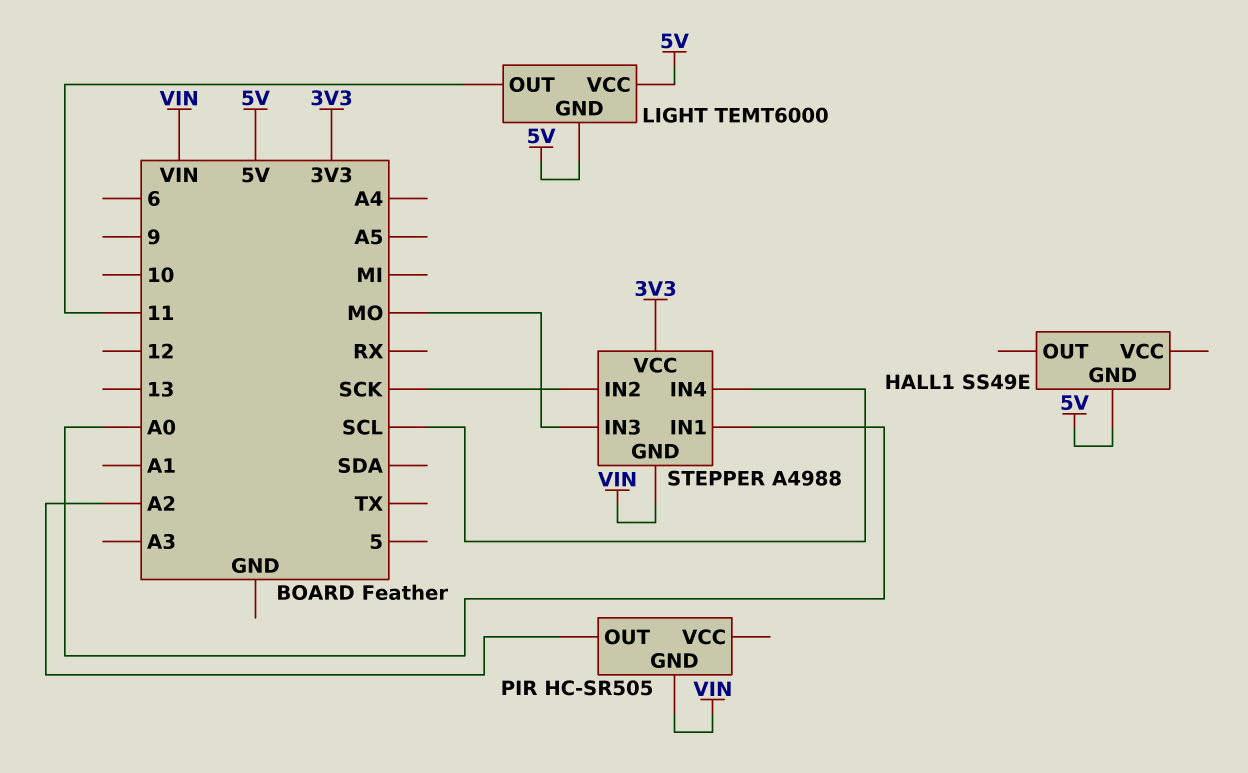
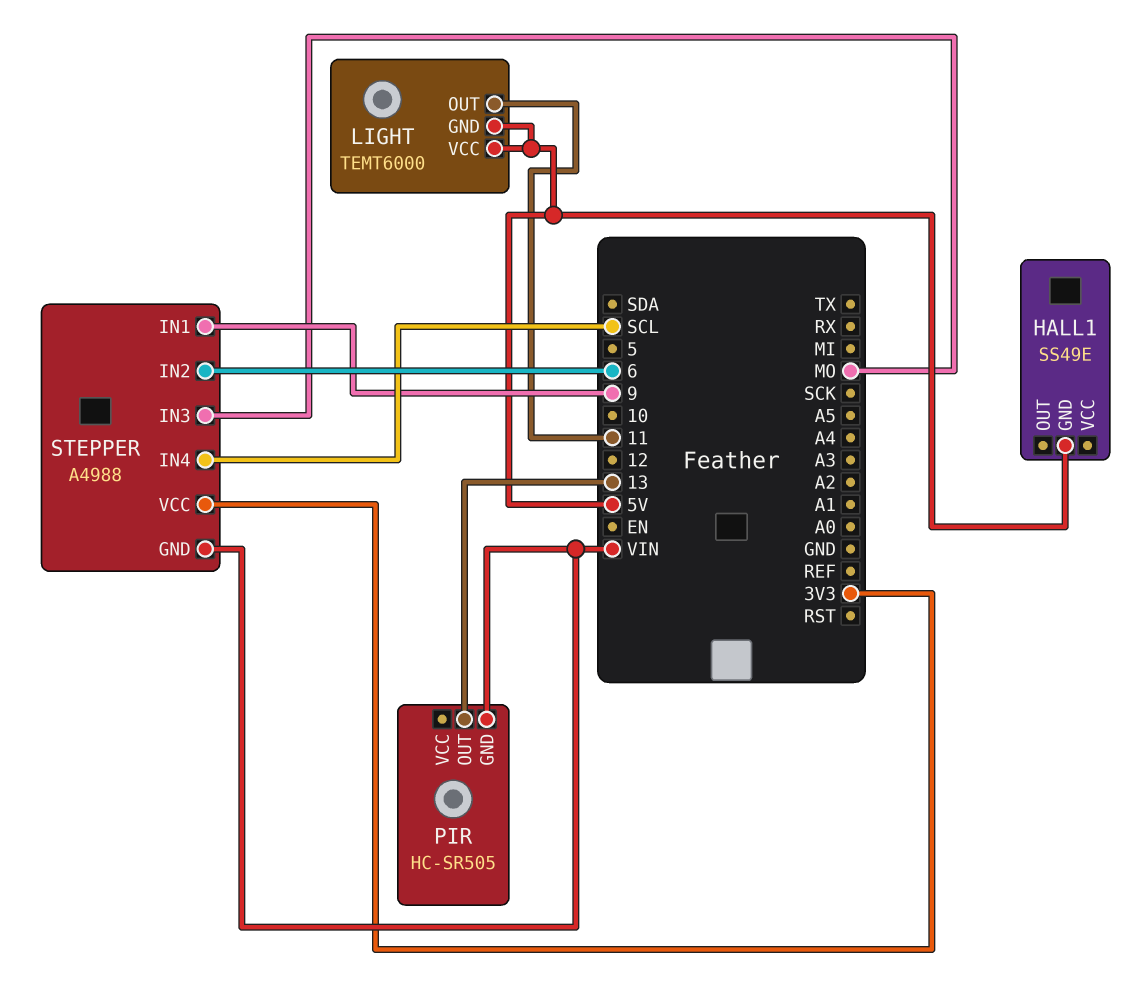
PIR pin OUT: A2 -> 13
STEPPER pin IN1: A0 -> 9
STEPPER pin IN2: SCK -> 6

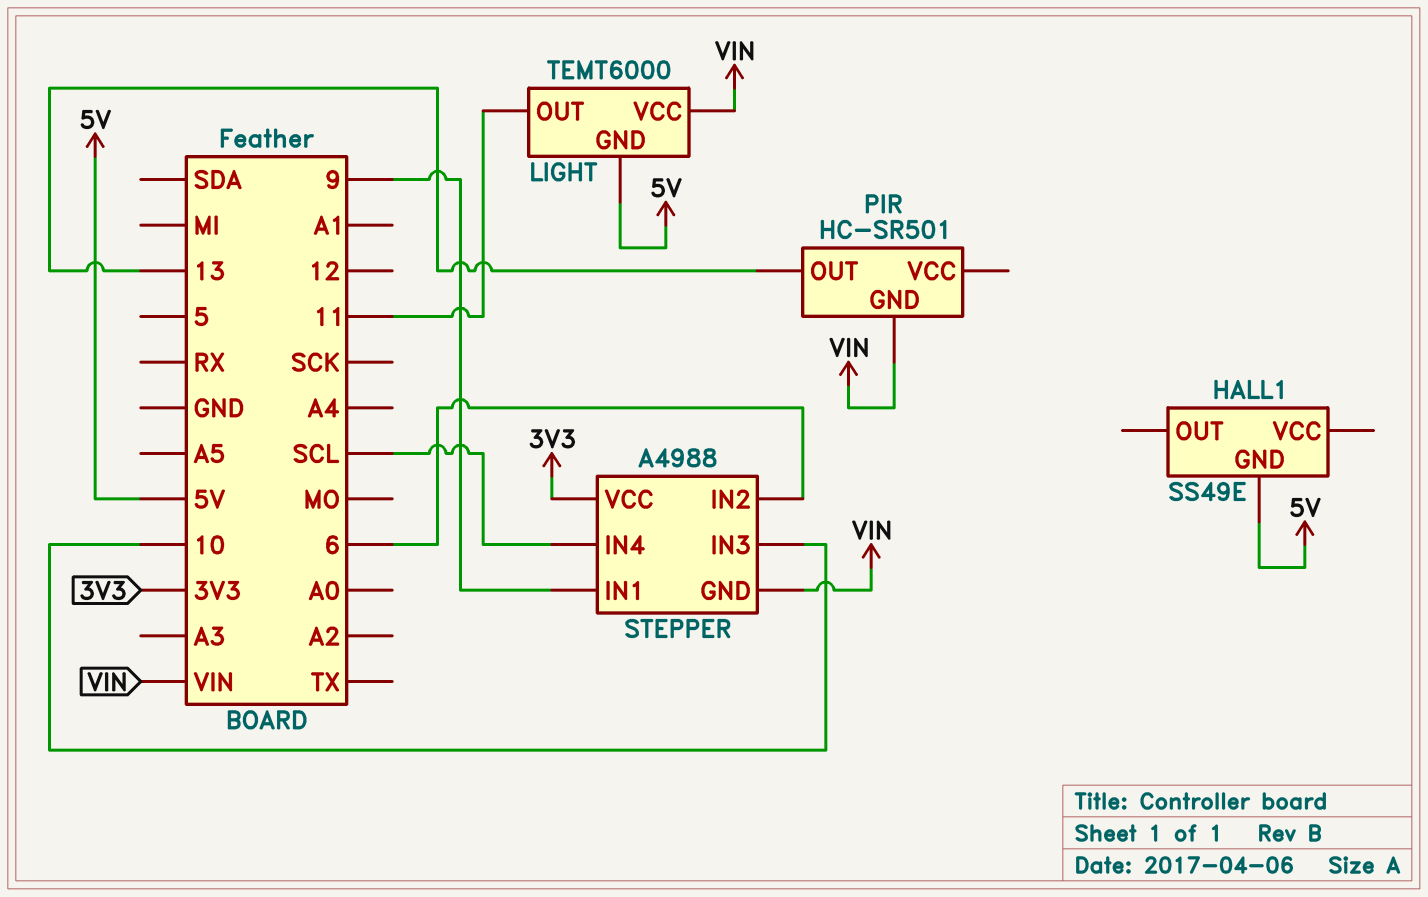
LIGHT pin VCC: 5V -> VIN
PIR: HC-SR505 -> HC-SR501
STEPPER pin IN3: MO -> 10

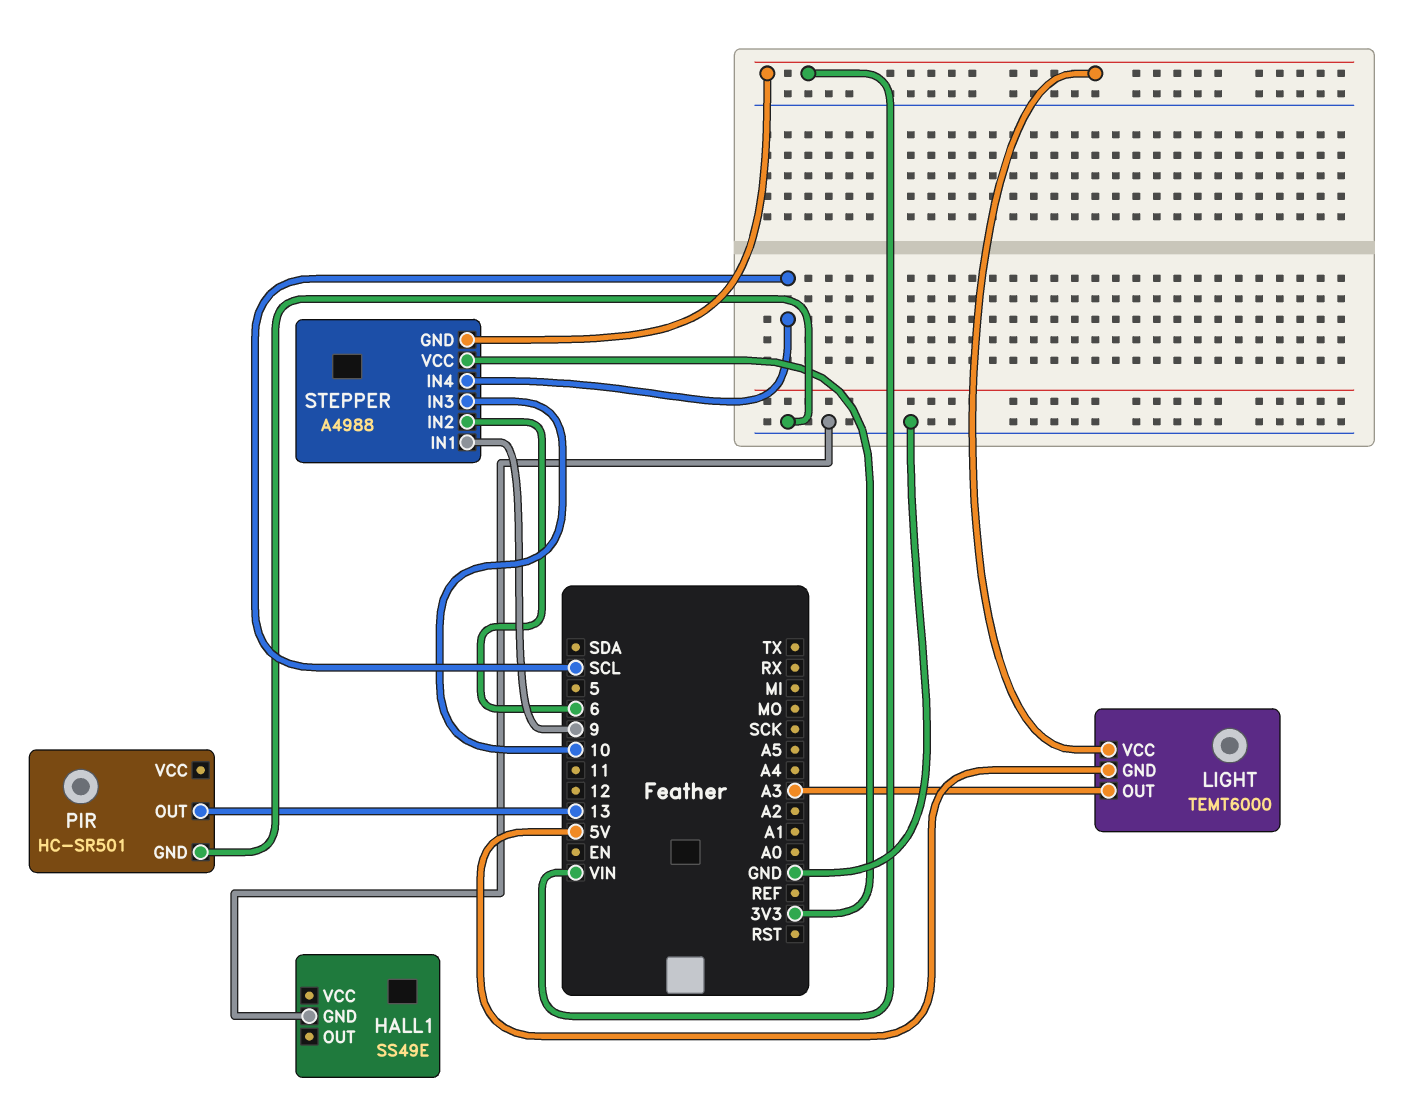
HALL1 pin GND: 5V -> GND
LIGHT pin OUT: 11 -> A3
PIR pin GND: VIN -> GND

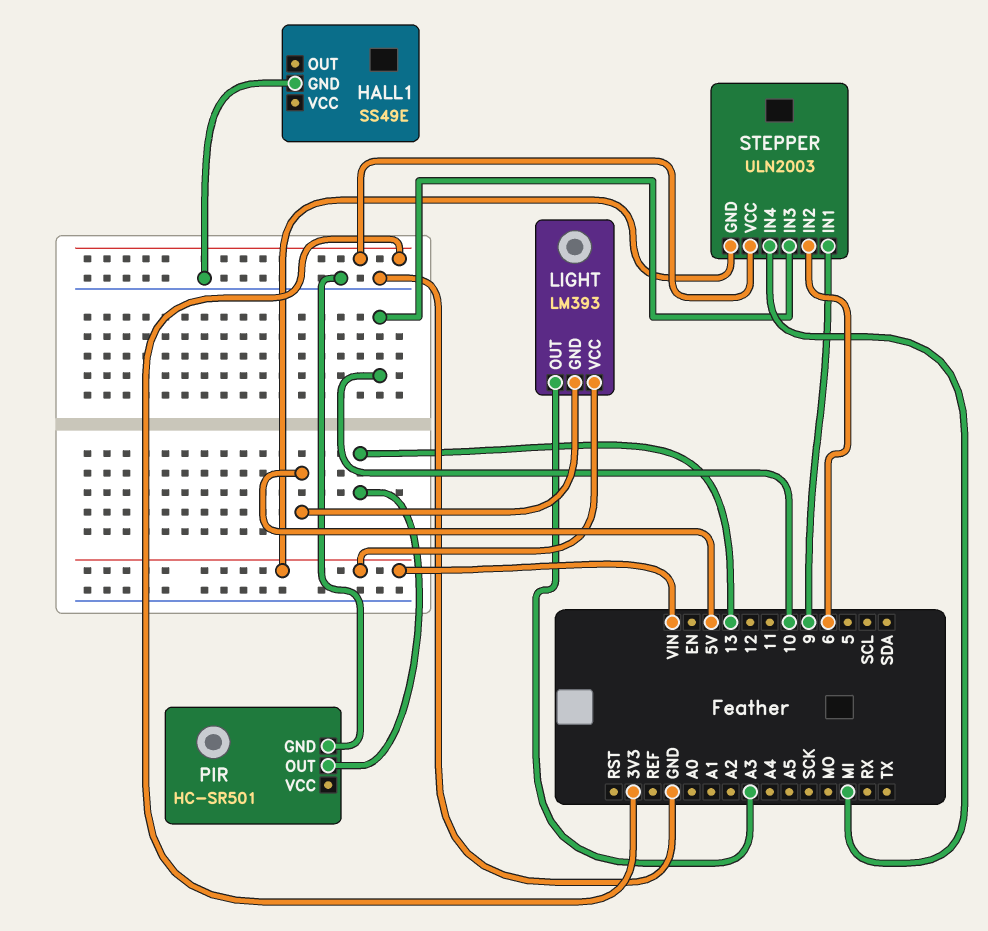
LIGHT: TEMT6000 -> LM393
STEPPER: A4988 -> ULN2003
STEPPER pin IN4: SCL -> MI

